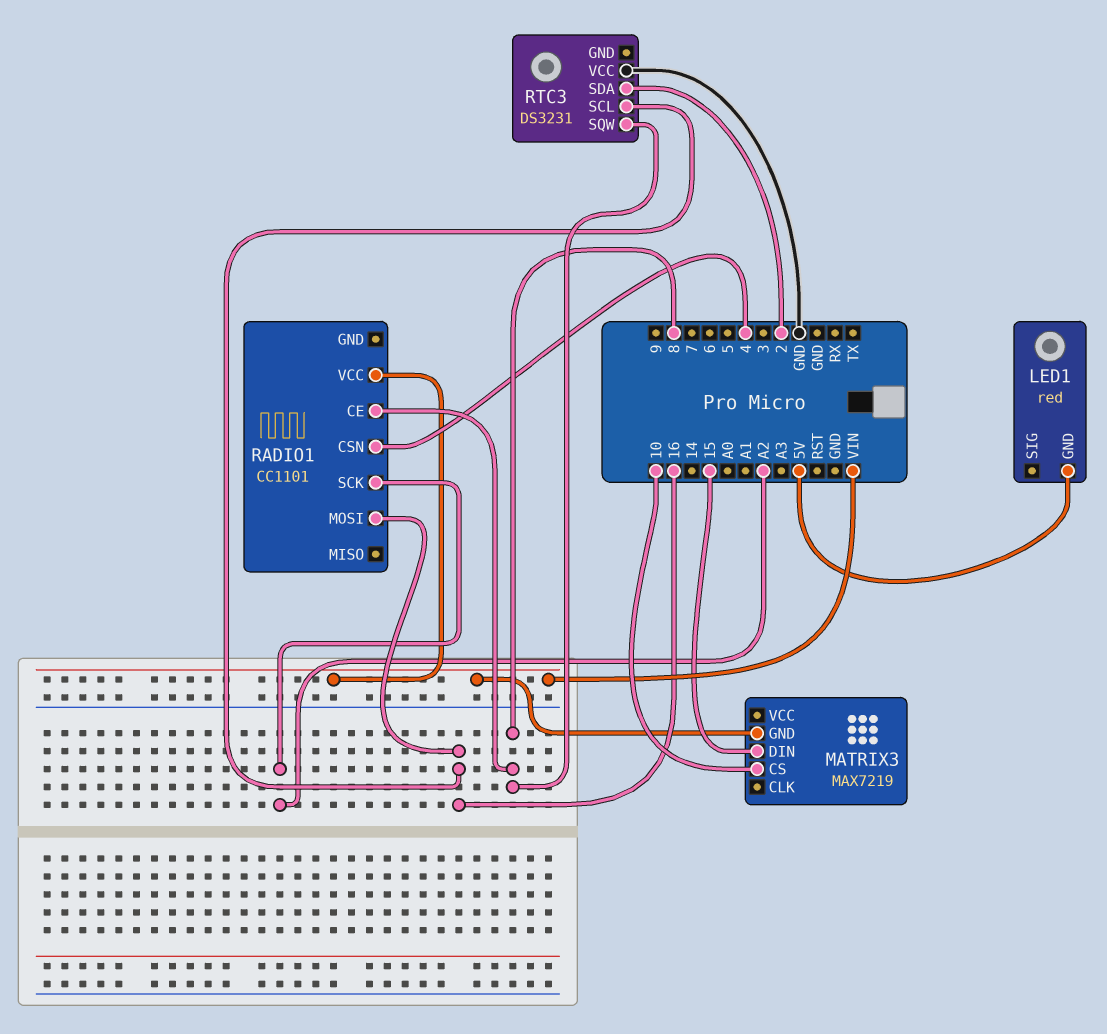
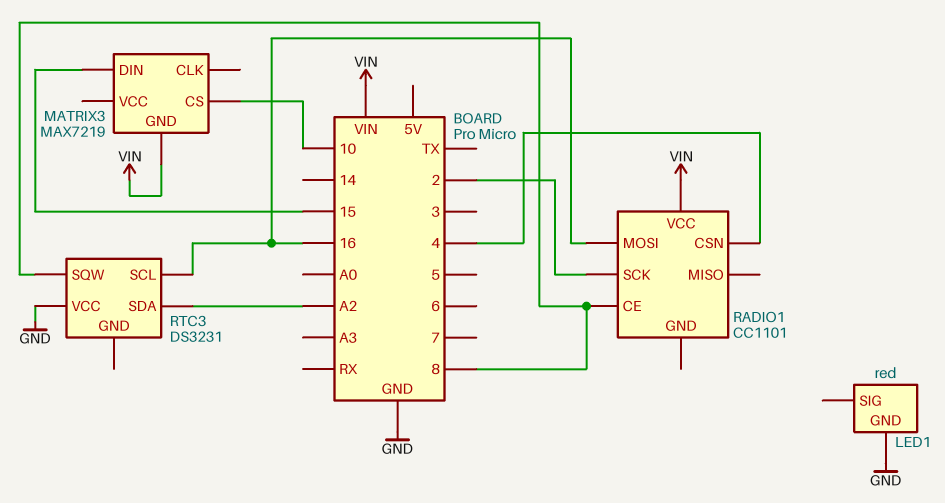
LED1 pin GND: 5V -> GND
RADIO1 pin SCK: A2 -> 2
RTC3 pin SDA: 2 -> A2

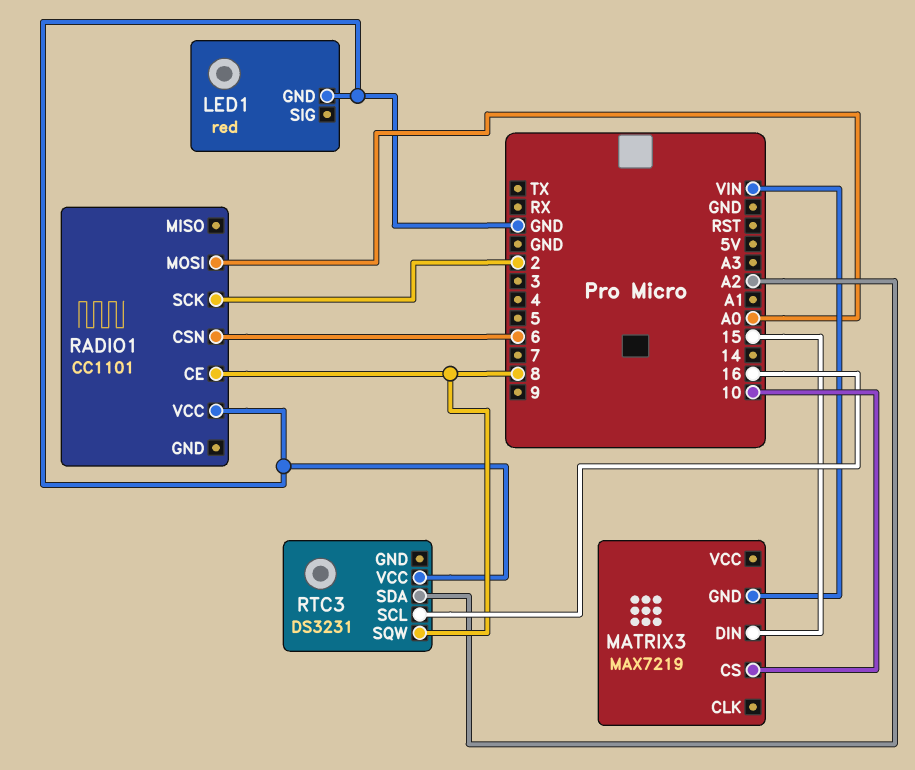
RADIO1 pin CSN: 4 -> 6
RADIO1 pin MOSI: 16 -> A0
RADIO1 pin VCC: VIN -> GND

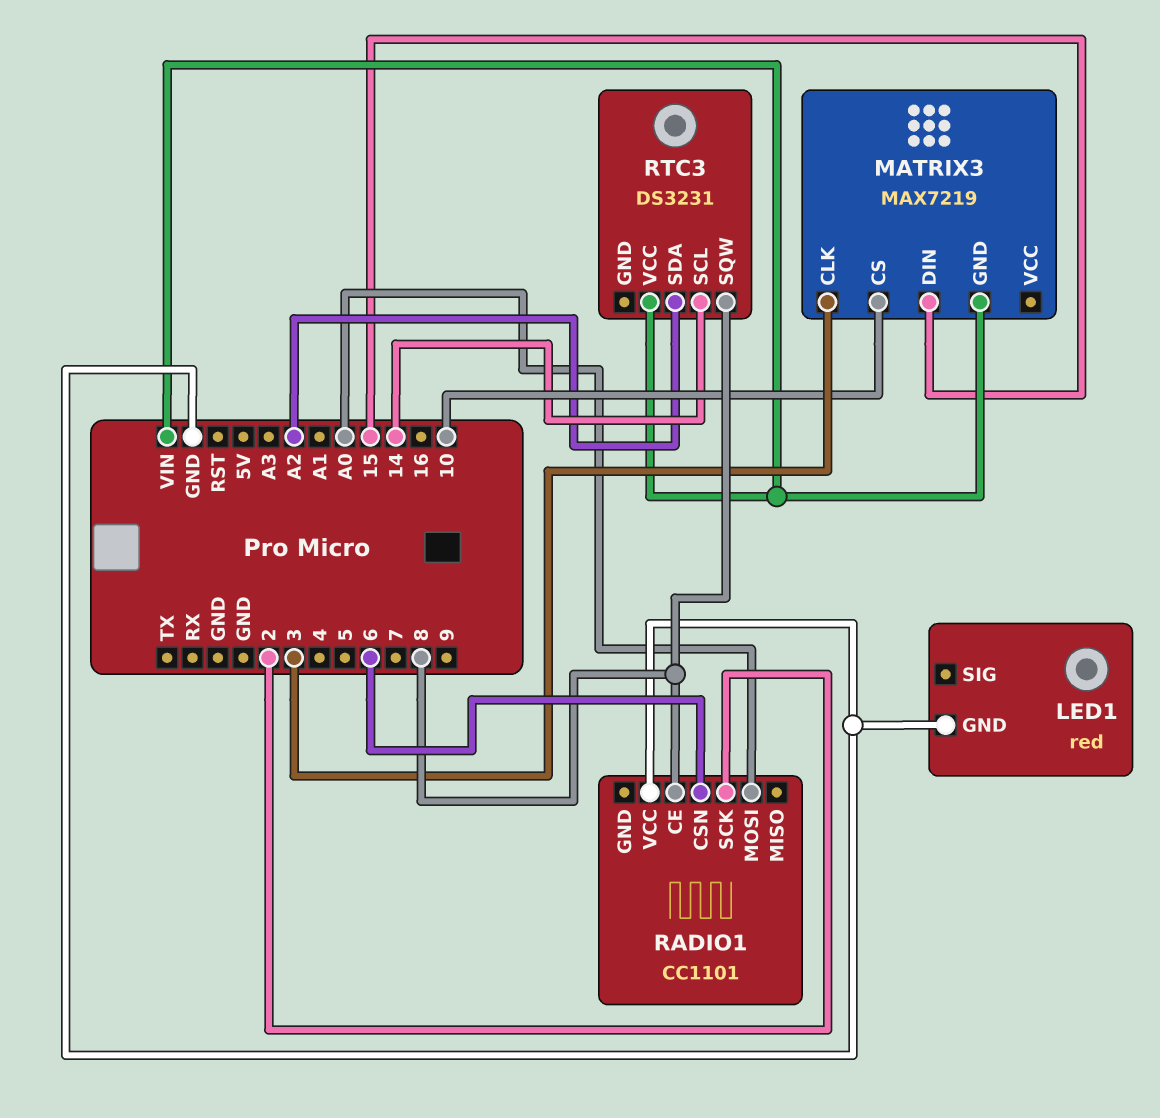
MATRIX3 pin CLK: none -> 3
RTC3 pin SCL: 16 -> 14
RTC3 pin VCC: GND -> VIN

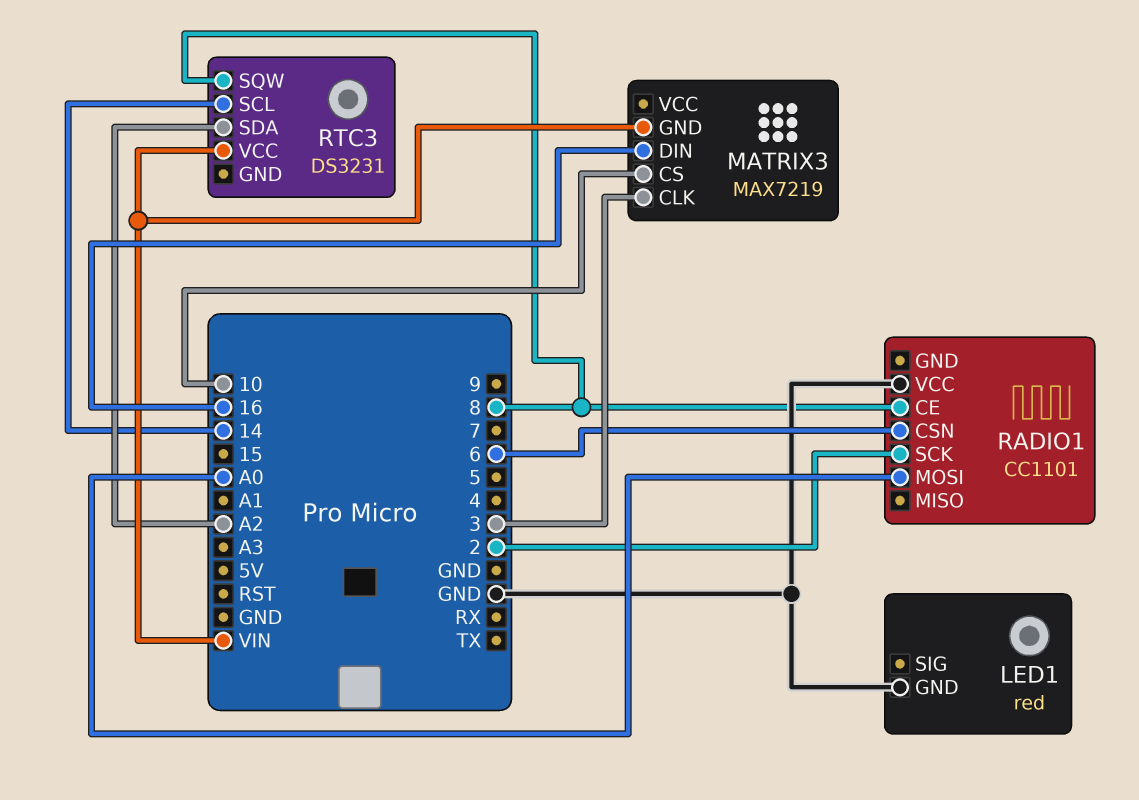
MATRIX3 pin DIN: 15 -> 16

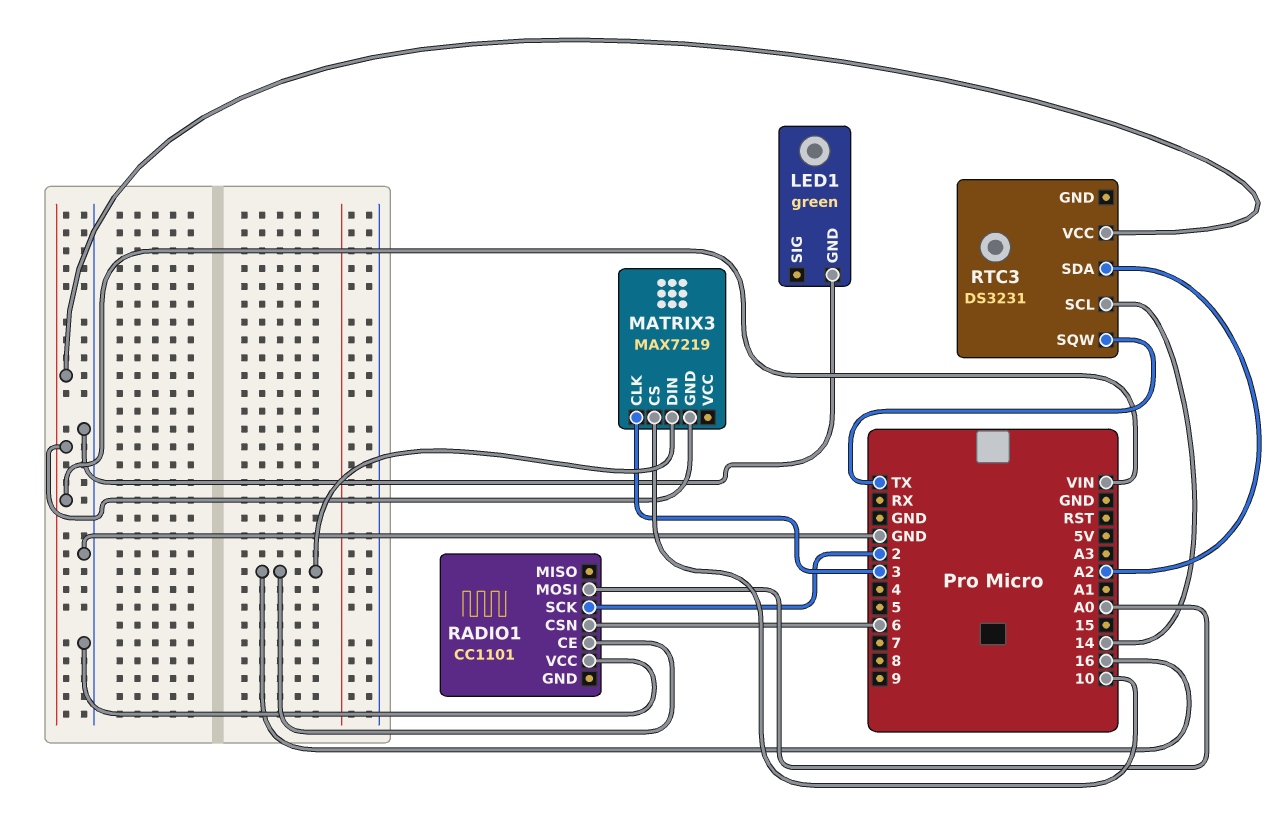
LED1: red -> green
RADIO1 pin CE: 8 -> 16
RTC3 pin SQW: 8 -> TX

